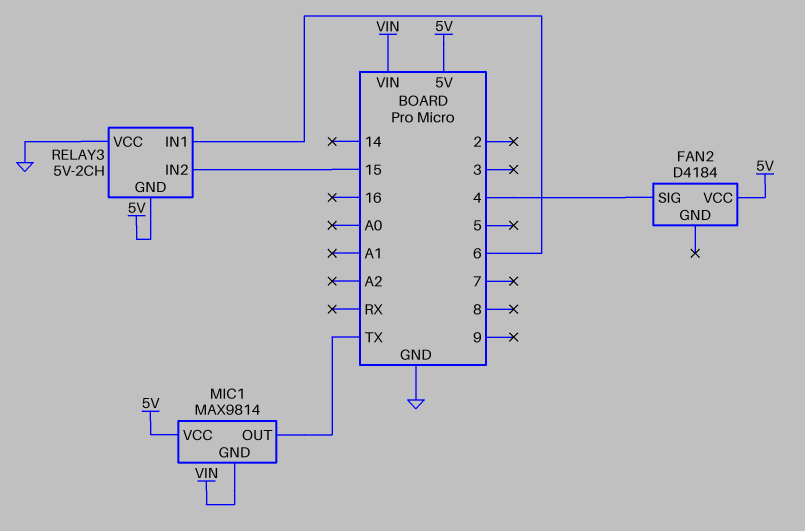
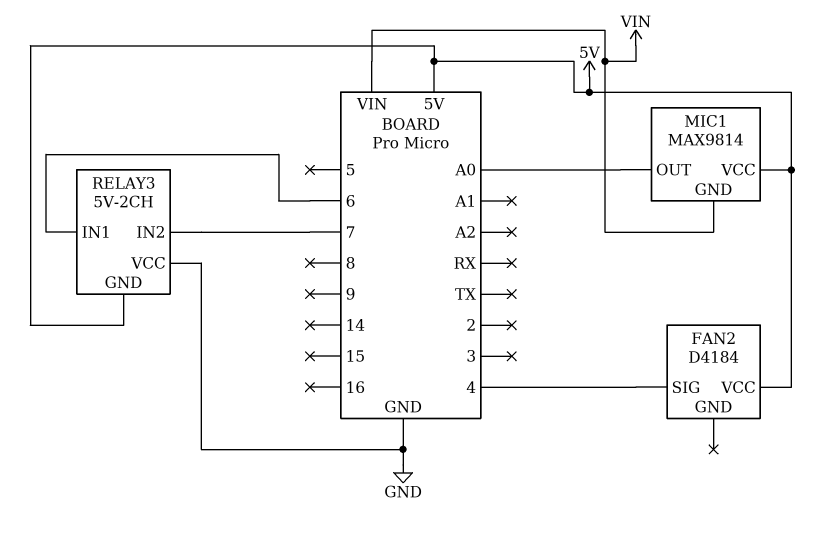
MIC1 pin OUT: TX -> A0
RELAY3 pin IN2: 15 -> 7

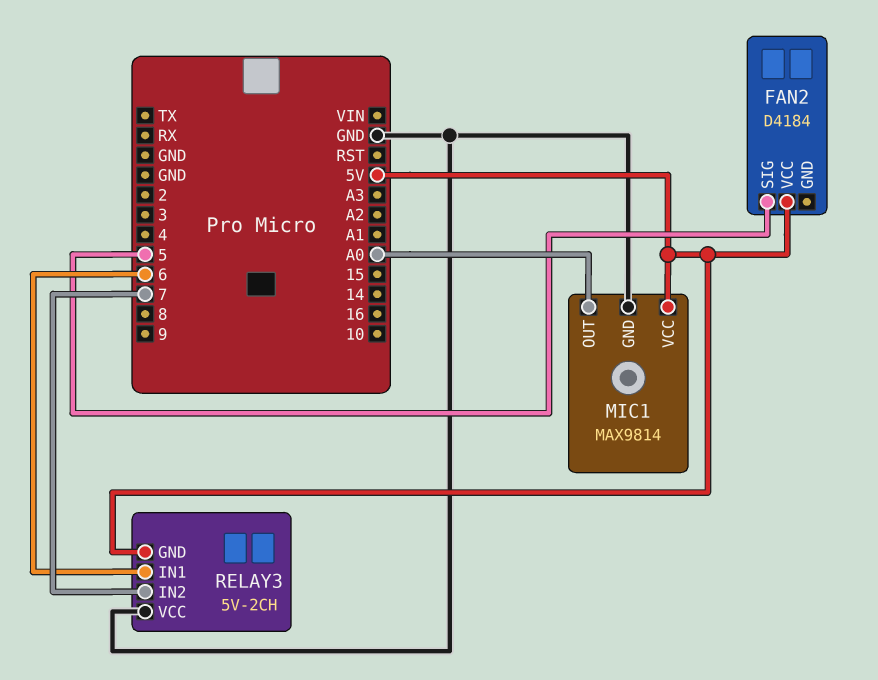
FAN2 pin SIG: 4 -> 5
MIC1 pin GND: VIN -> GND

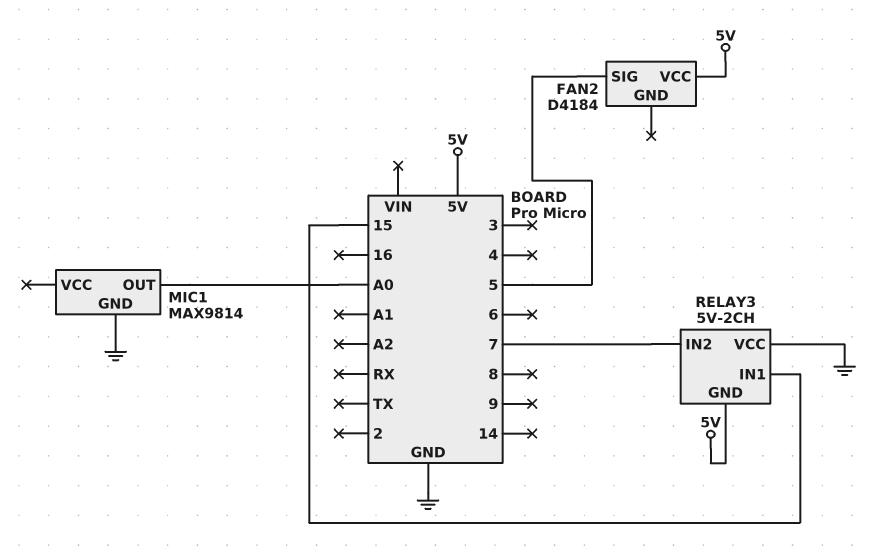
MIC1 pin VCC: 5V -> none
RELAY3 pin IN1: 6 -> 15

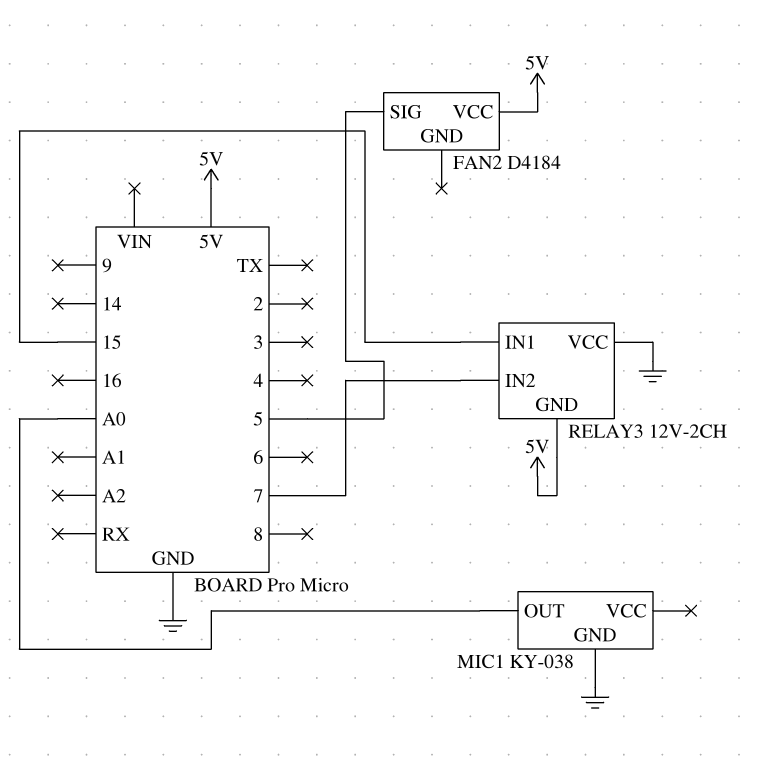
MIC1: MAX9814 -> KY-038
RELAY3: 5V-2CH -> 12V-2CH

